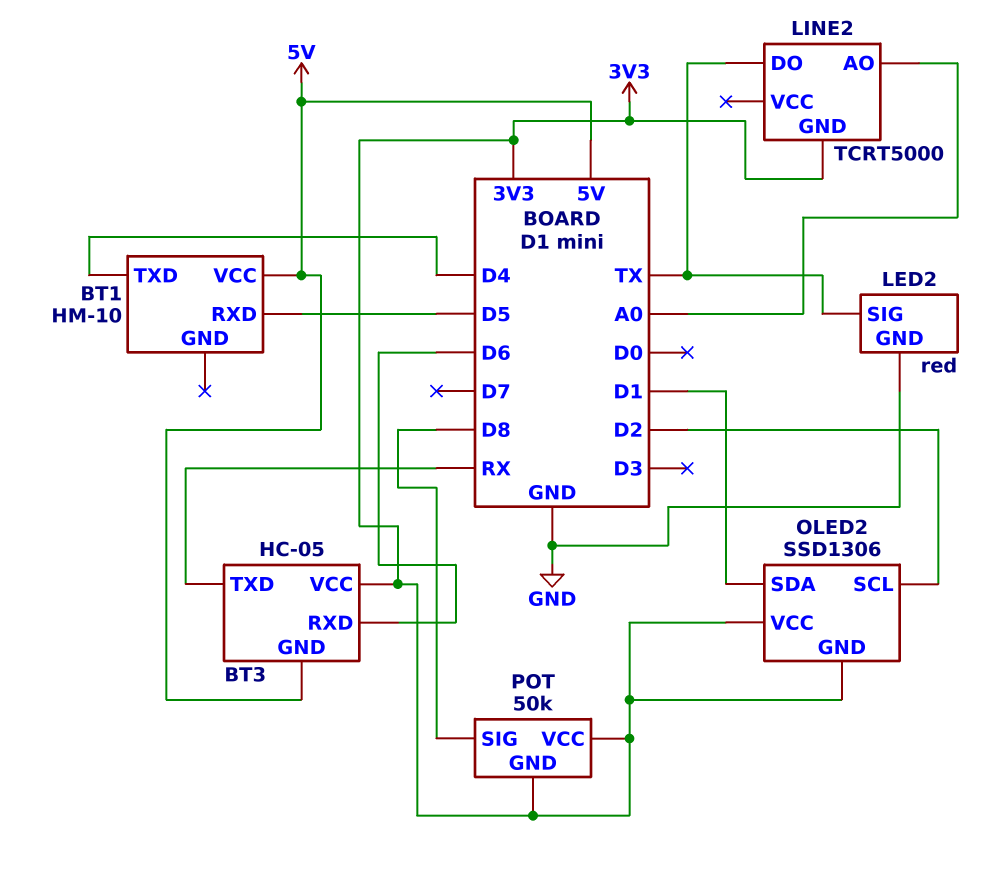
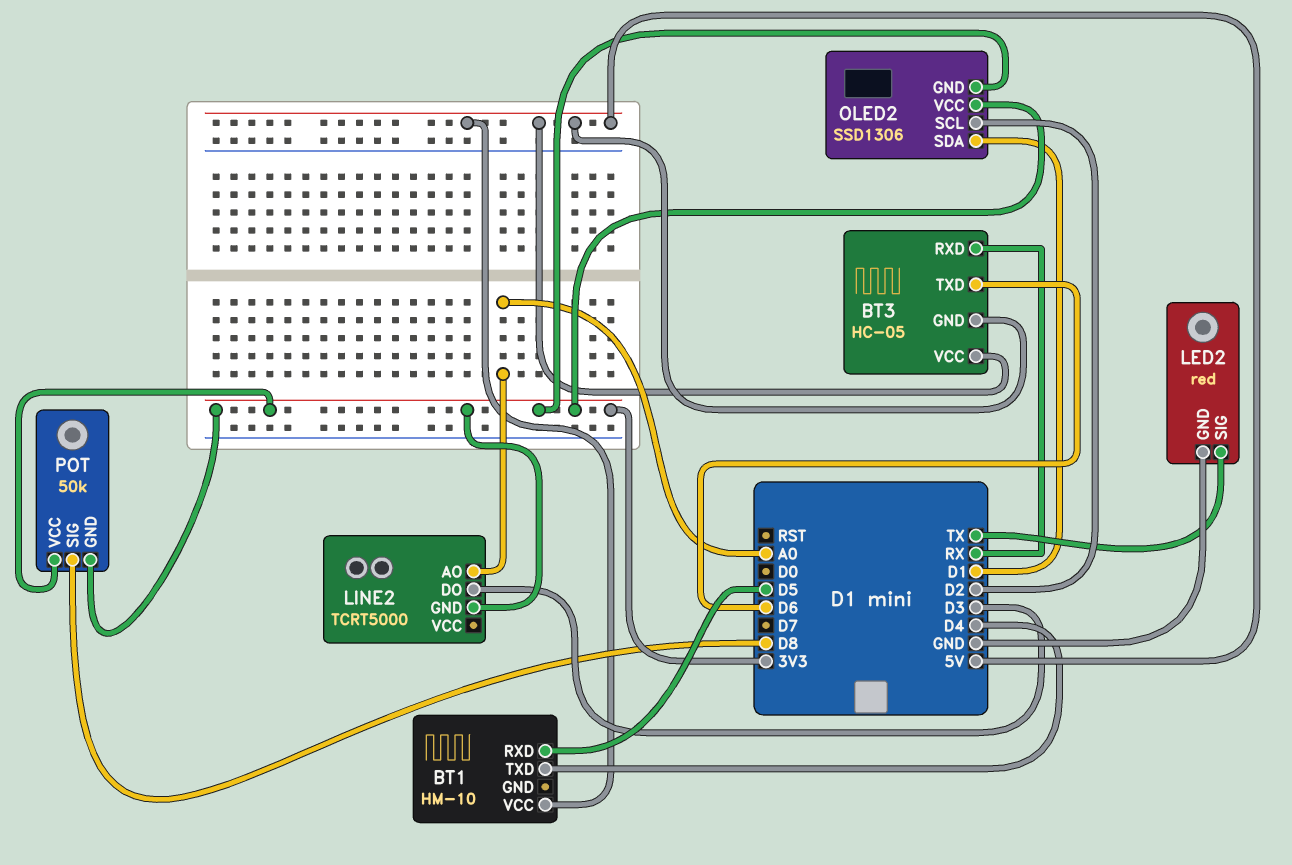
BT3 pin RXD: D6 -> RX
BT3 pin TXD: RX -> D6
BT3 pin VCC: 3V3 -> 5V
LINE2 pin DO: TX -> D3

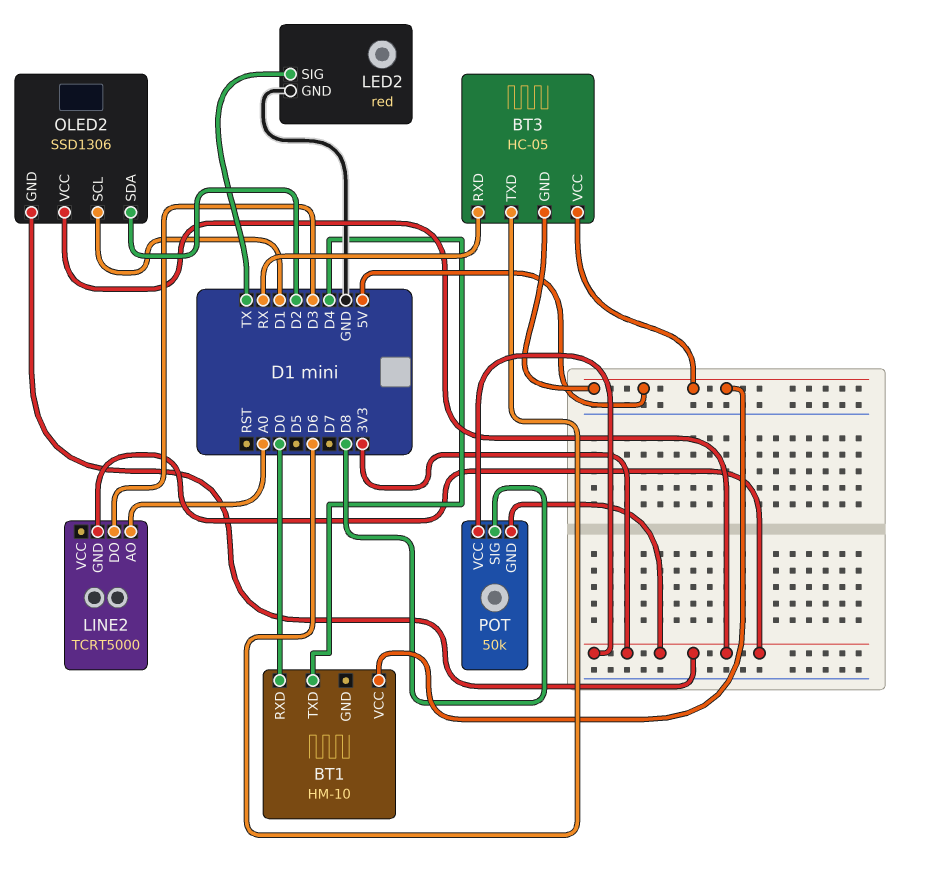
BT1 pin RXD: D5 -> D0
OLED2 pin SCL: D2 -> D1
OLED2 pin SDA: D1 -> D2

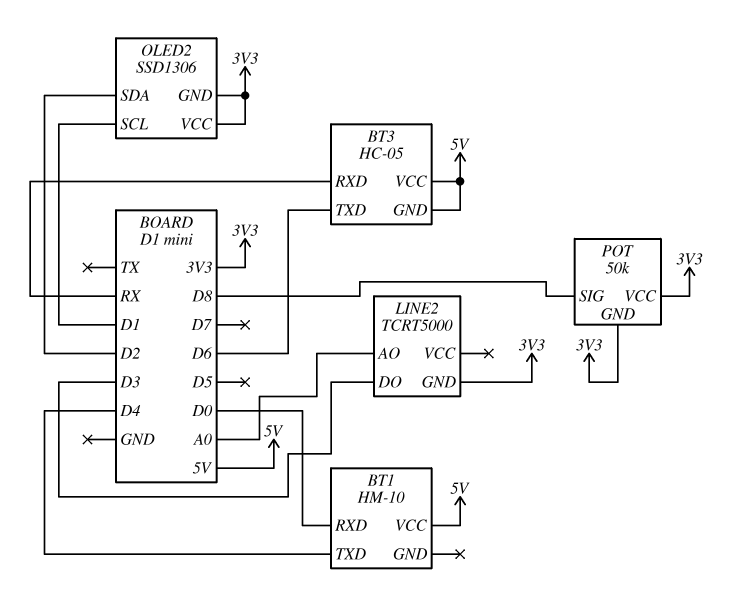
LED2: red -> none
LED2 pin GND: GND -> none
LED2 pin SIG: TX -> none

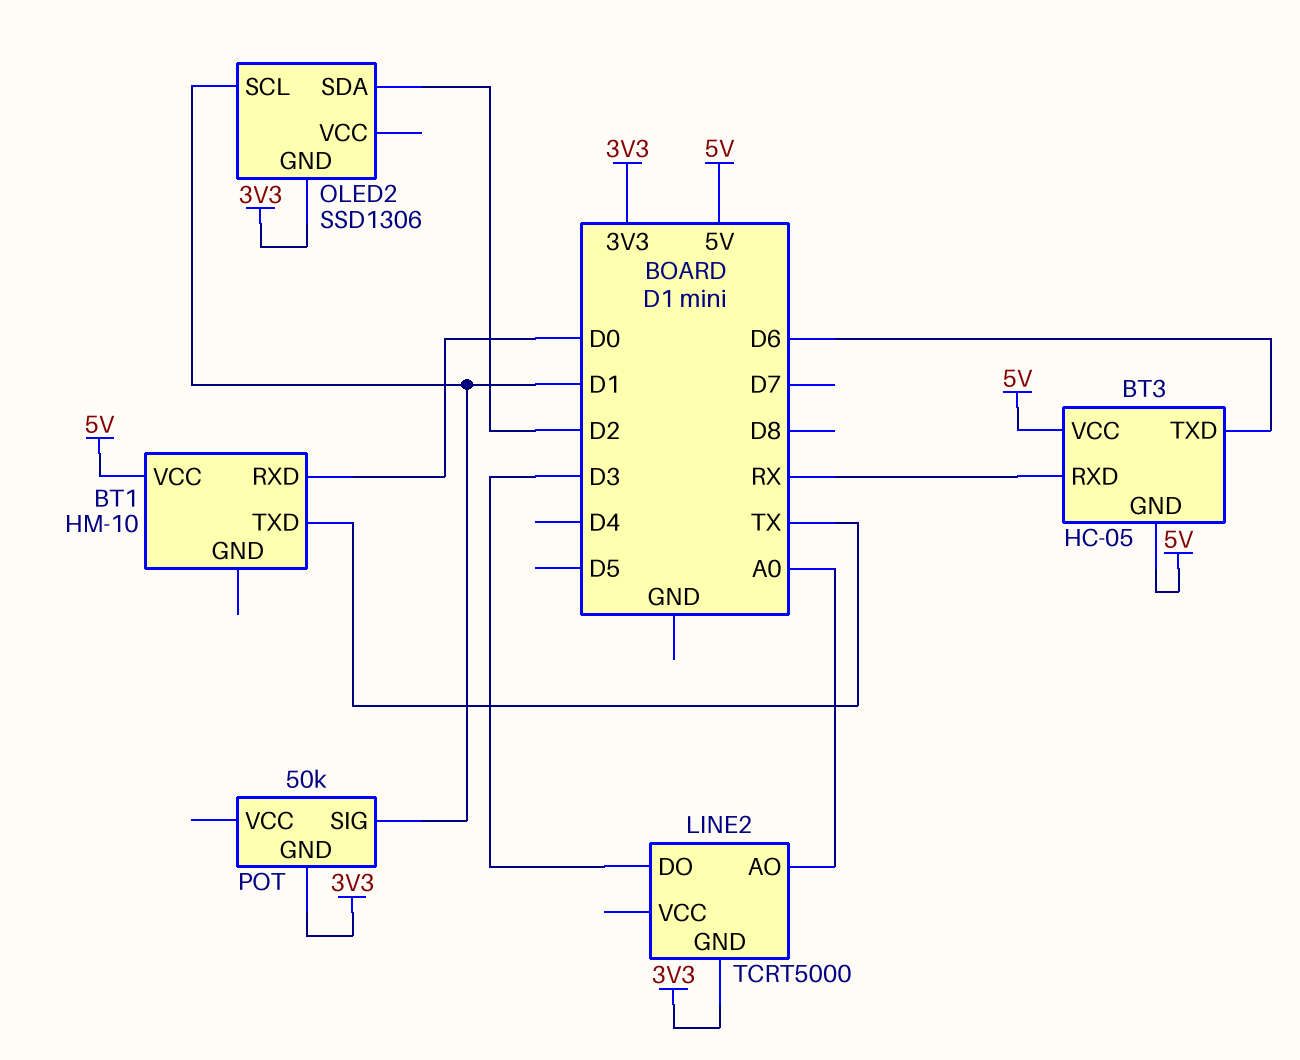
BT1 pin TXD: D4 -> TX
OLED2 pin VCC: 3V3 -> none
POT pin SIG: D8 -> D1
POT pin VCC: 3V3 -> none

